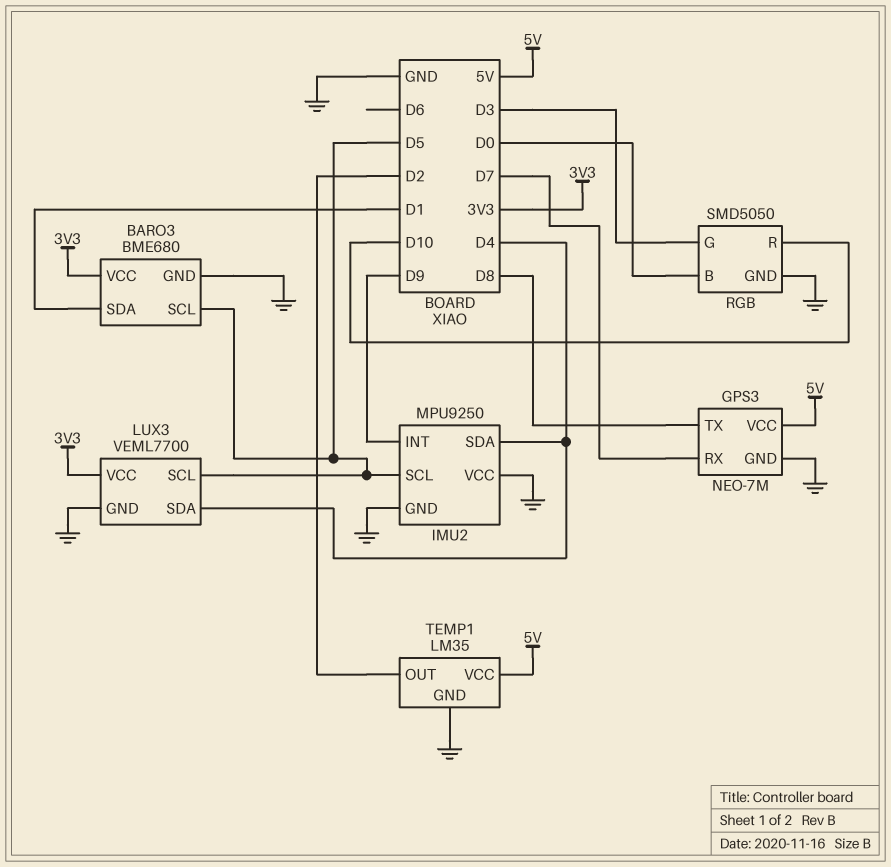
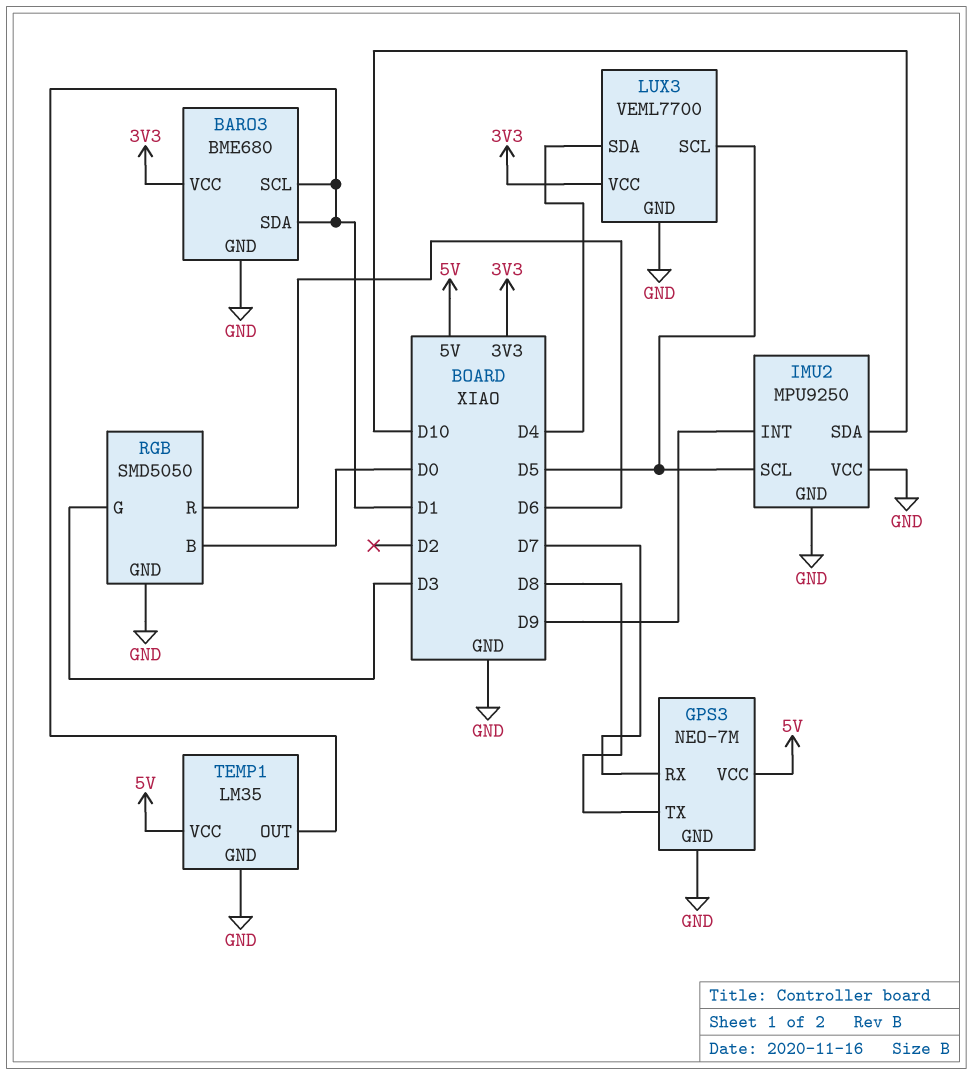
BARO3 pin SCL: D5 -> D1
IMU2 pin SDA: D4 -> D10
RGB pin R: D10 -> D6
TEMP1 pin OUT: D2 -> D1

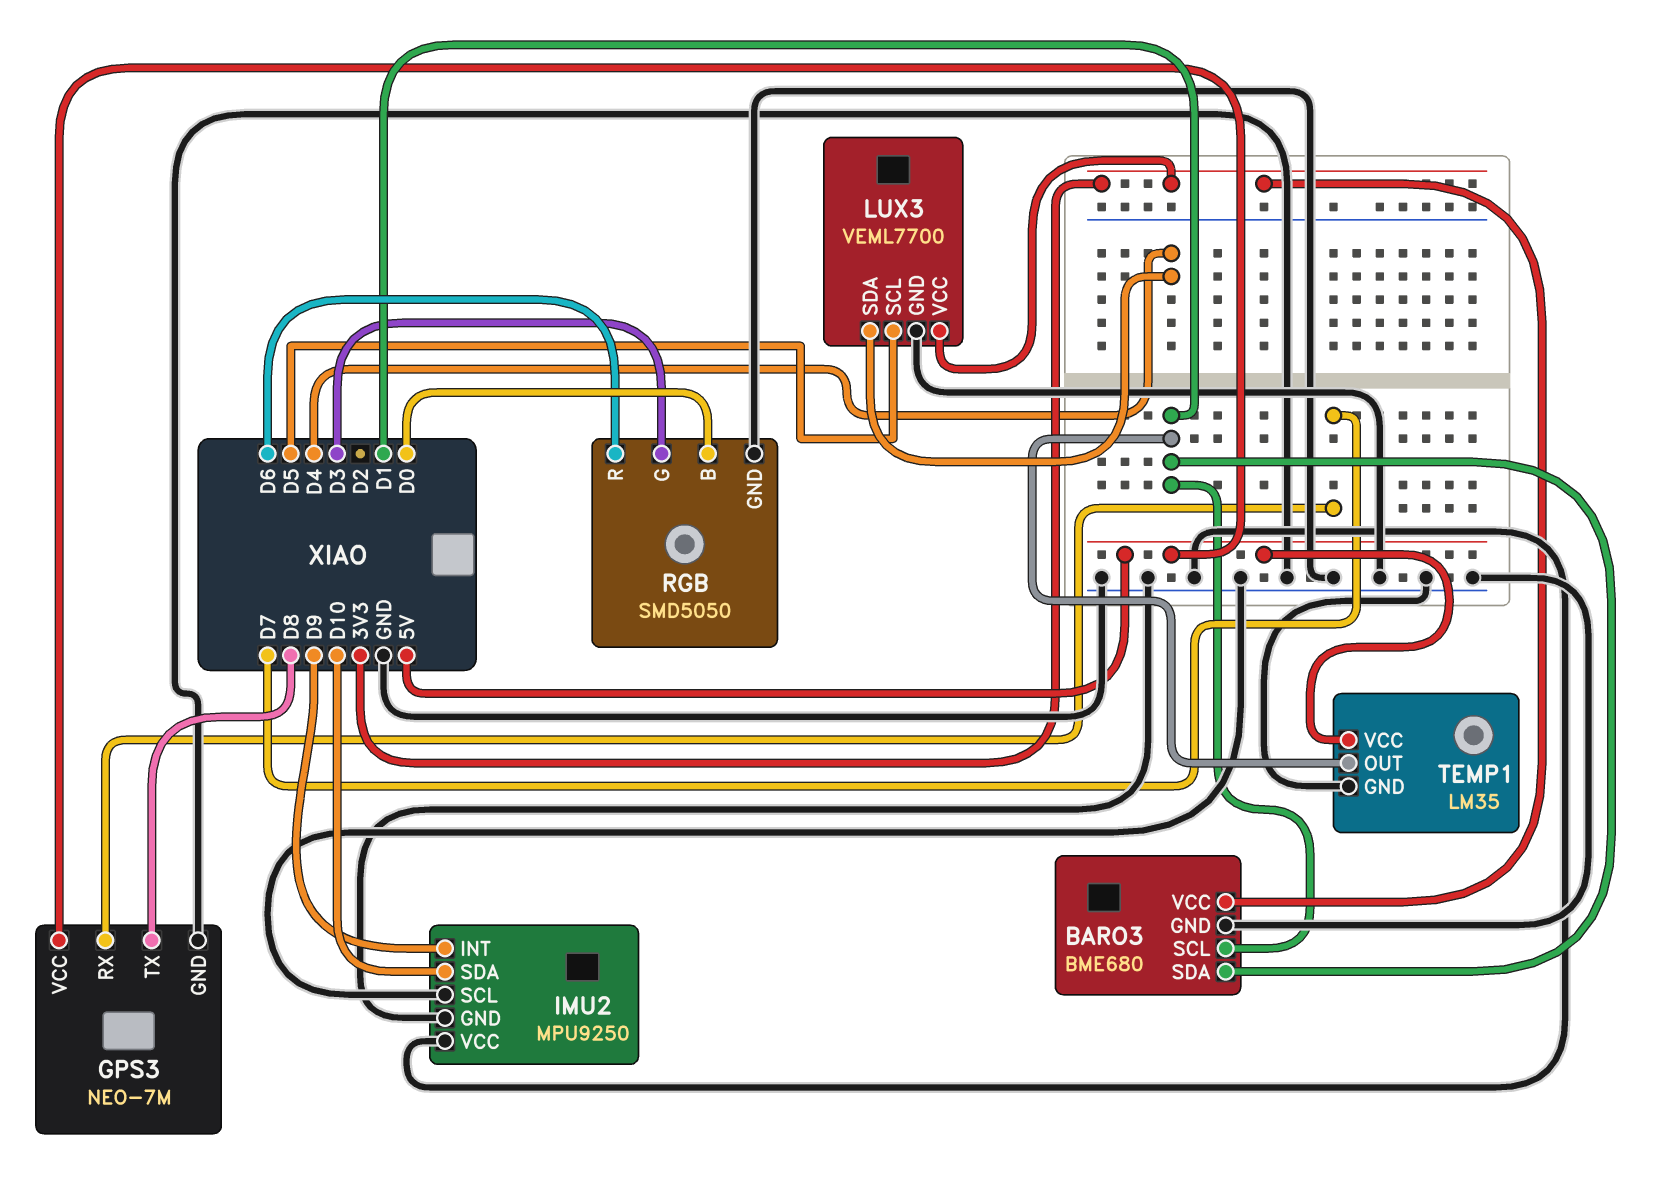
IMU2 pin SCL: D5 -> GND

